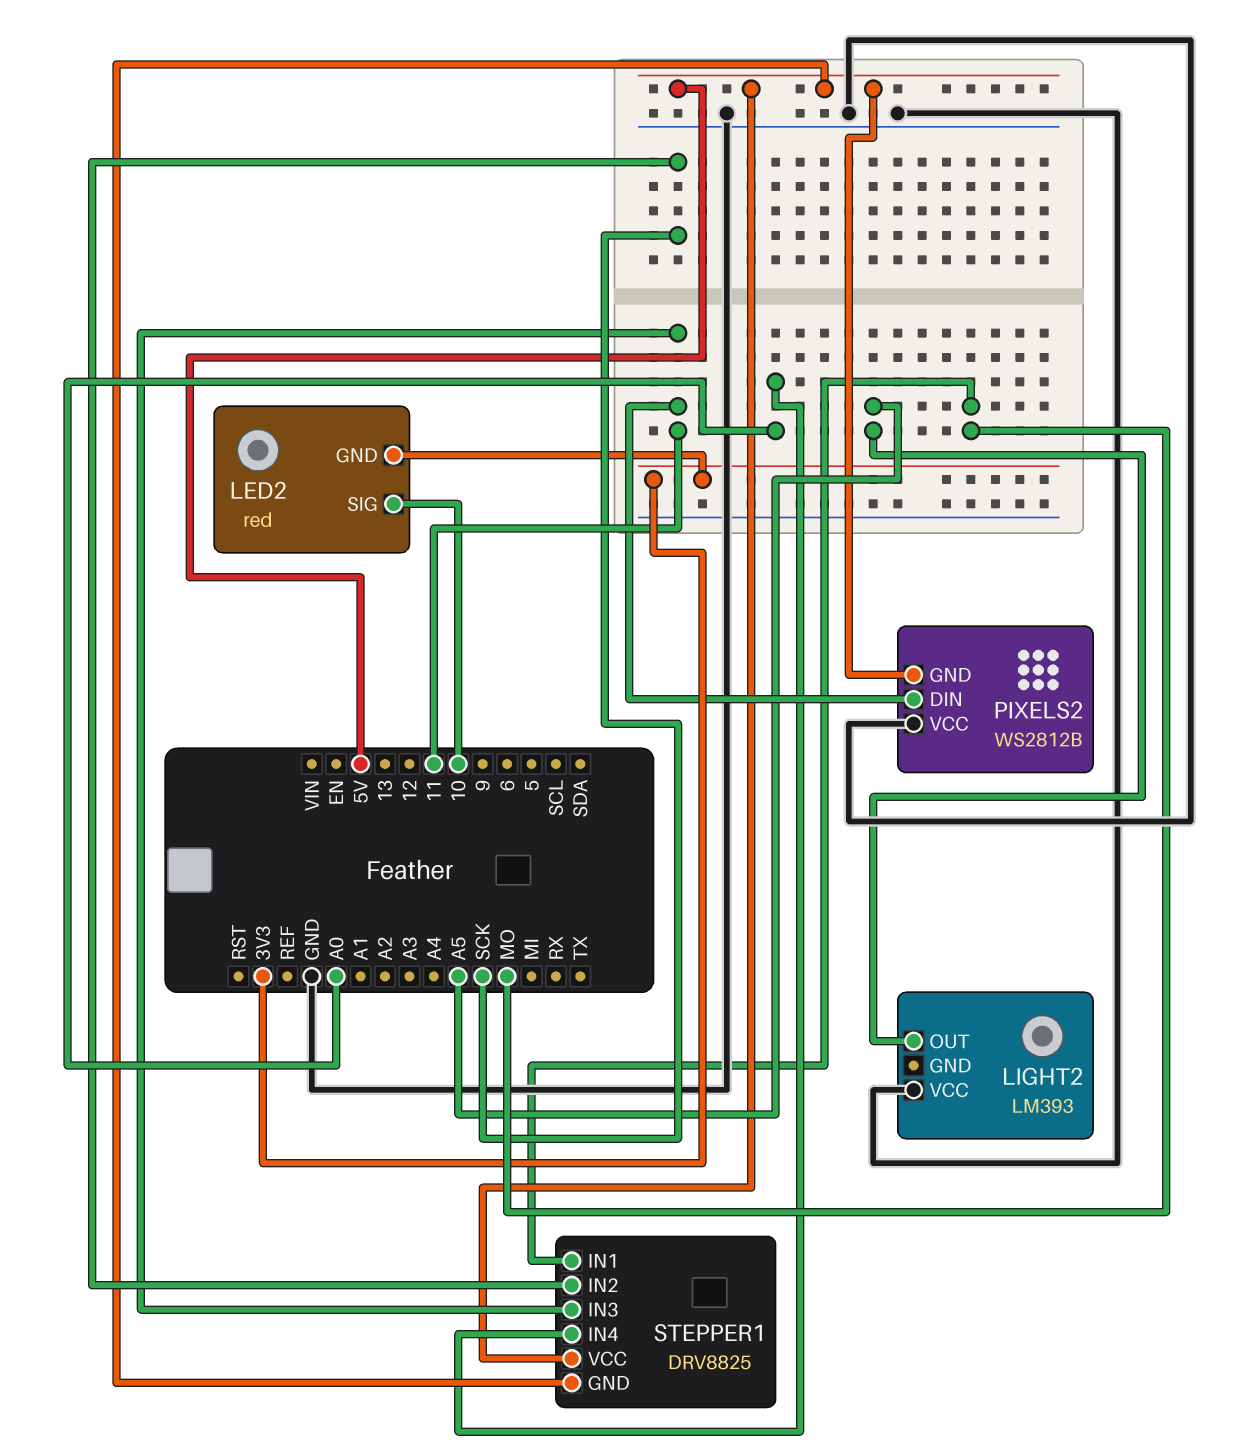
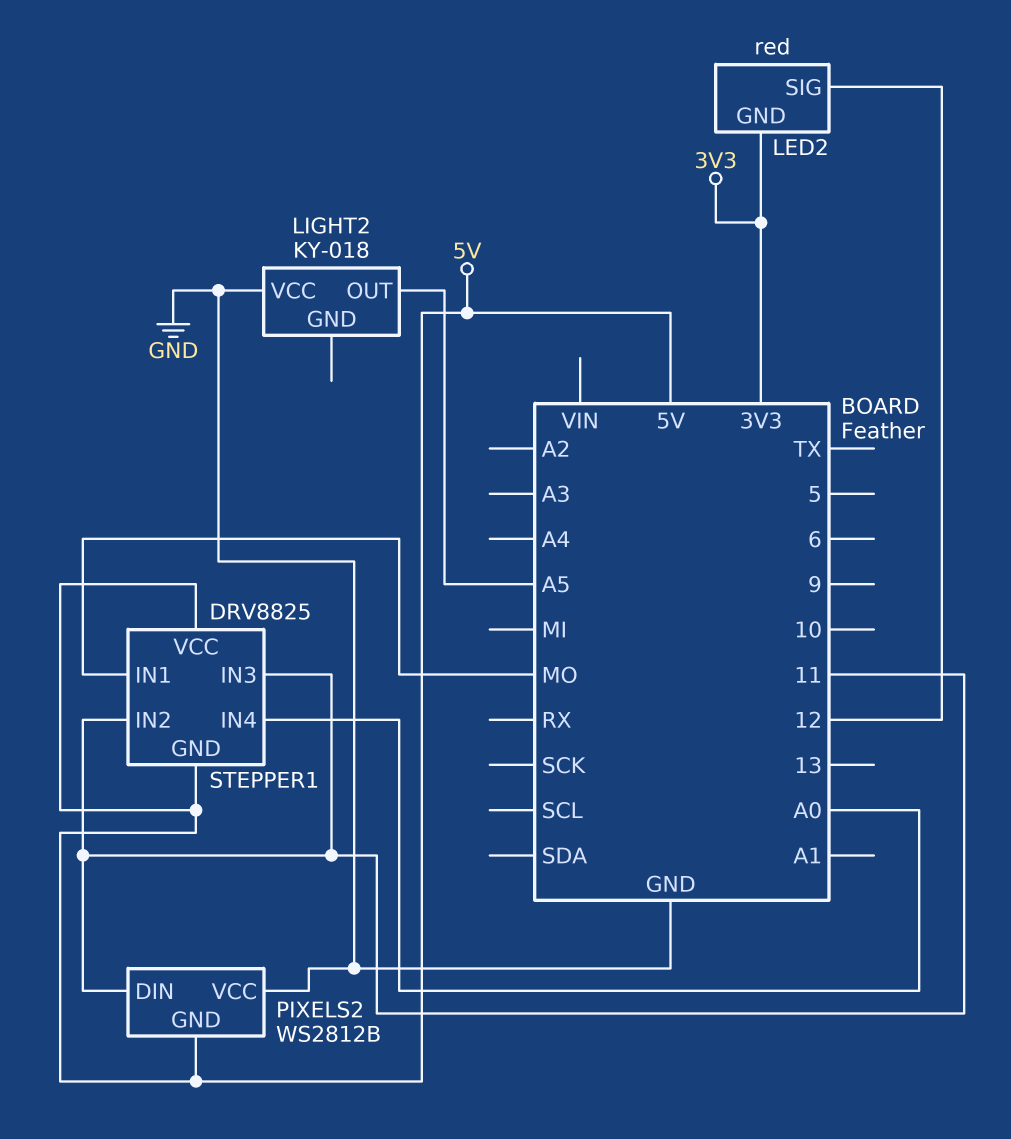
LED2 pin SIG: 10 -> 12
LIGHT2: LM393 -> KY-018
STEPPER1 pin IN2: SCK -> 11

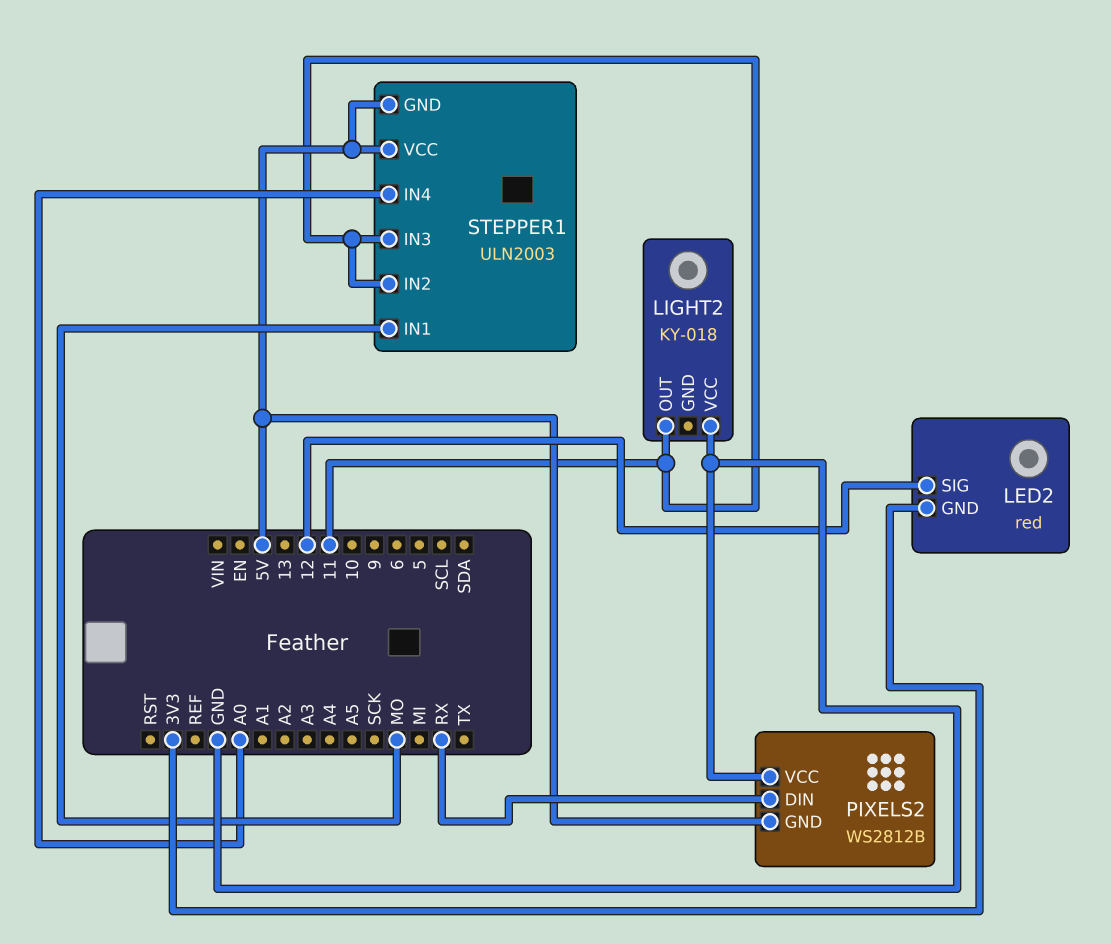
LIGHT2 pin OUT: A5 -> 11
PIXELS2 pin DIN: 11 -> RX
STEPPER1: DRV8825 -> ULN2003

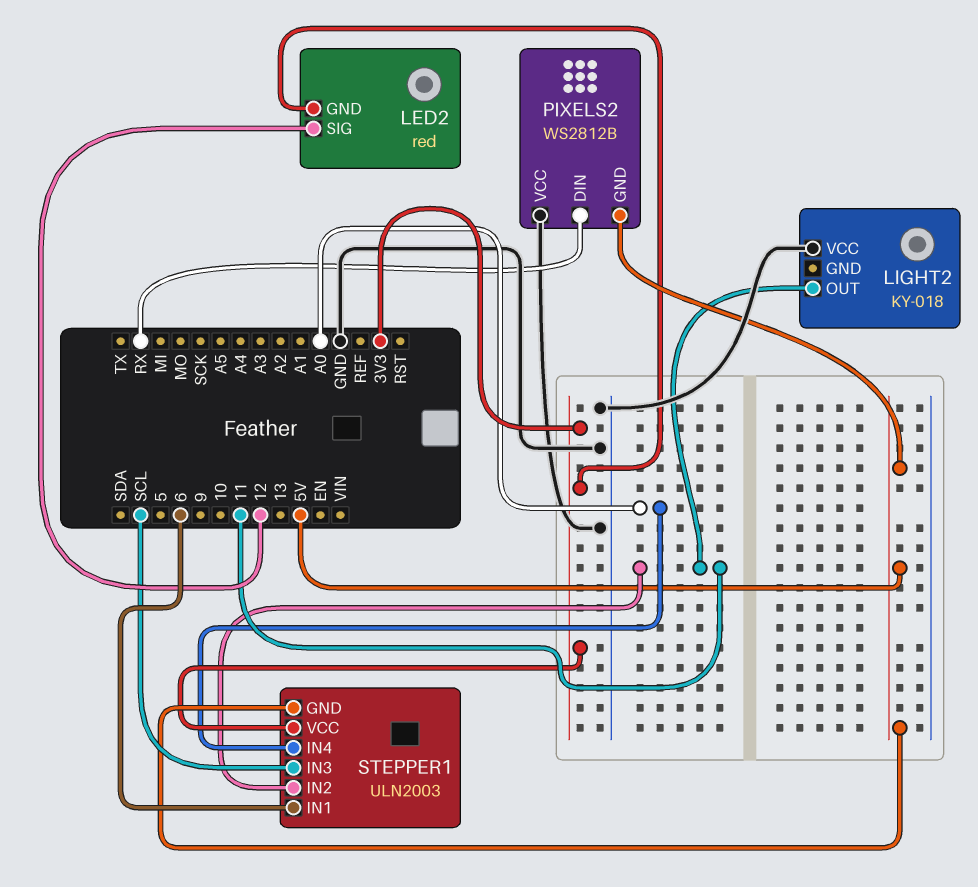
STEPPER1 pin IN1: MO -> 6
STEPPER1 pin IN3: 11 -> SCL
STEPPER1 pin VCC: 5V -> 3V3

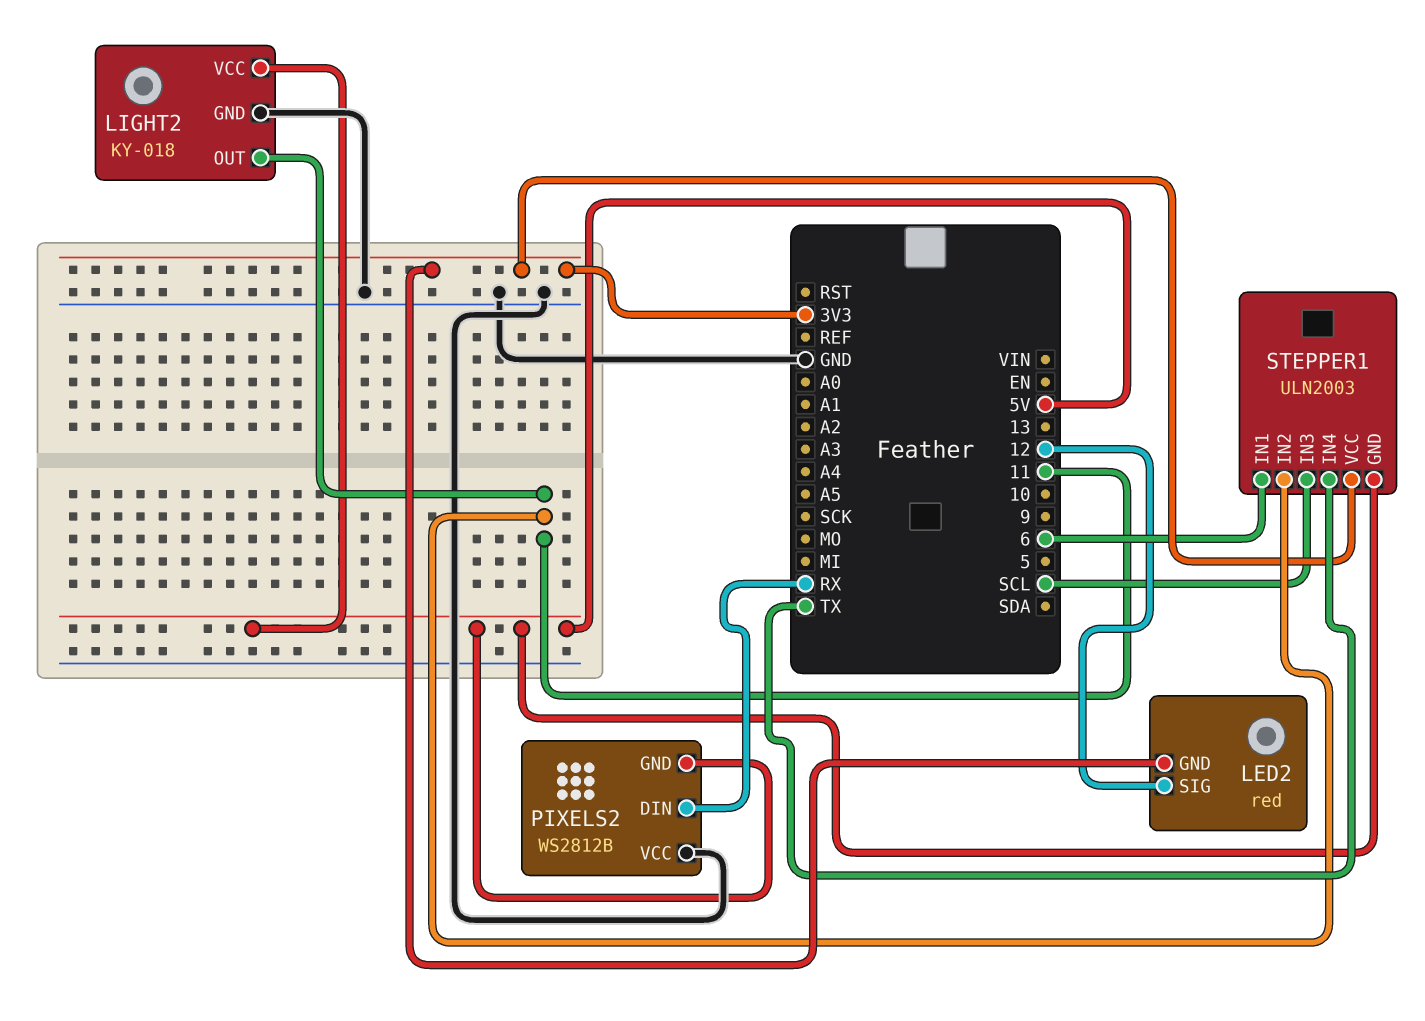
LIGHT2 pin GND: none -> GND
LIGHT2 pin VCC: GND -> 5V
STEPPER1 pin IN4: A0 -> TX

